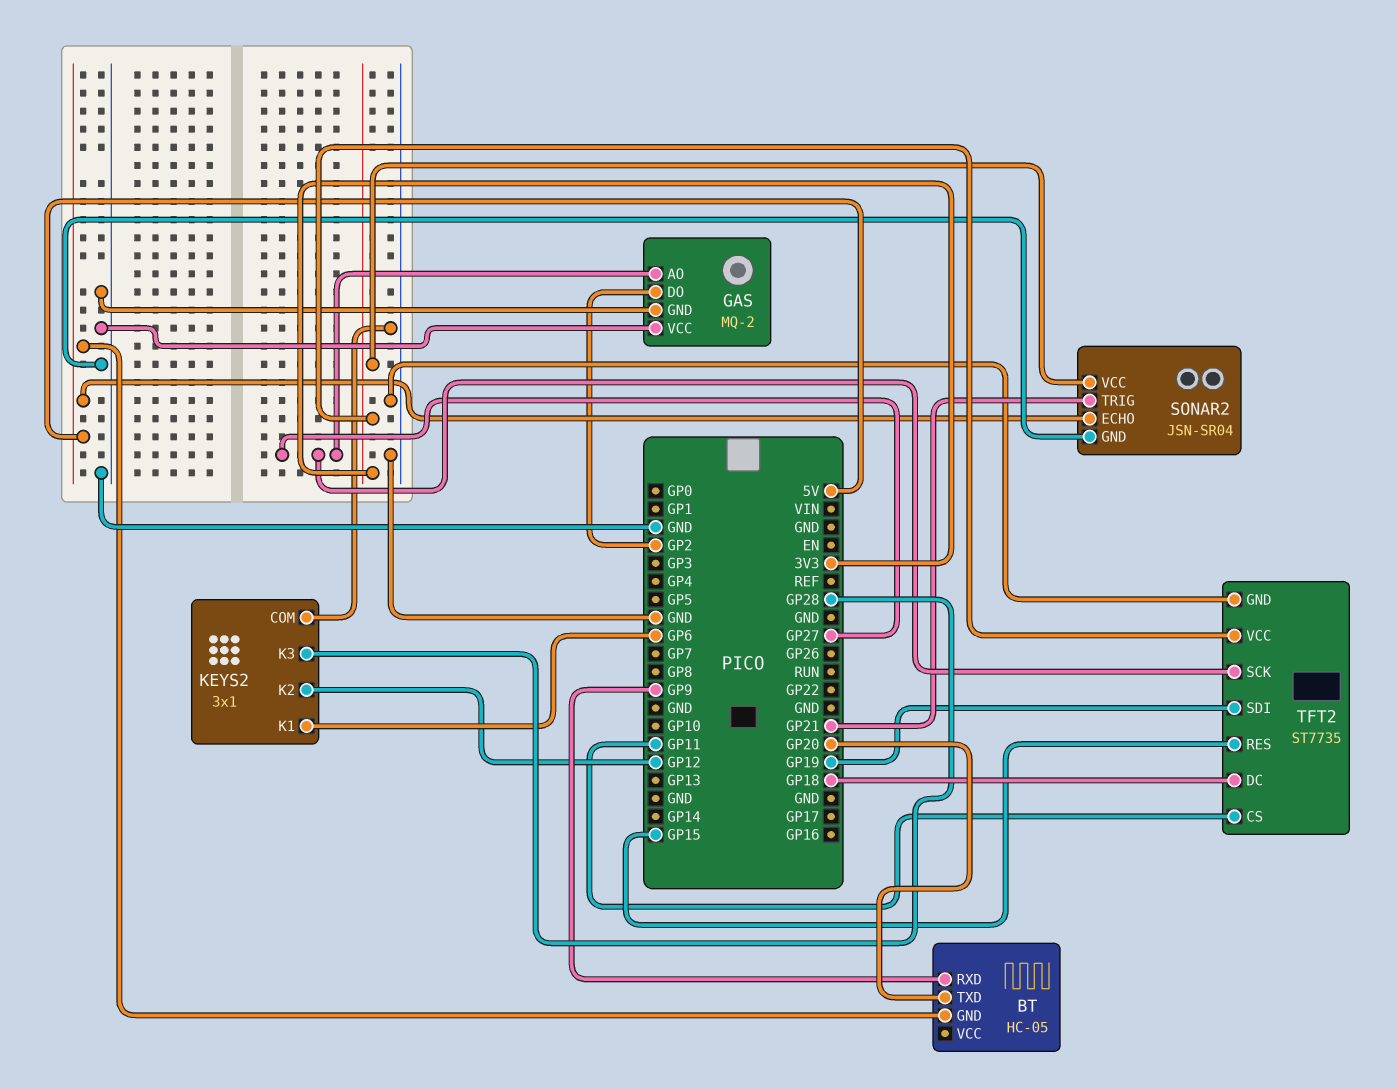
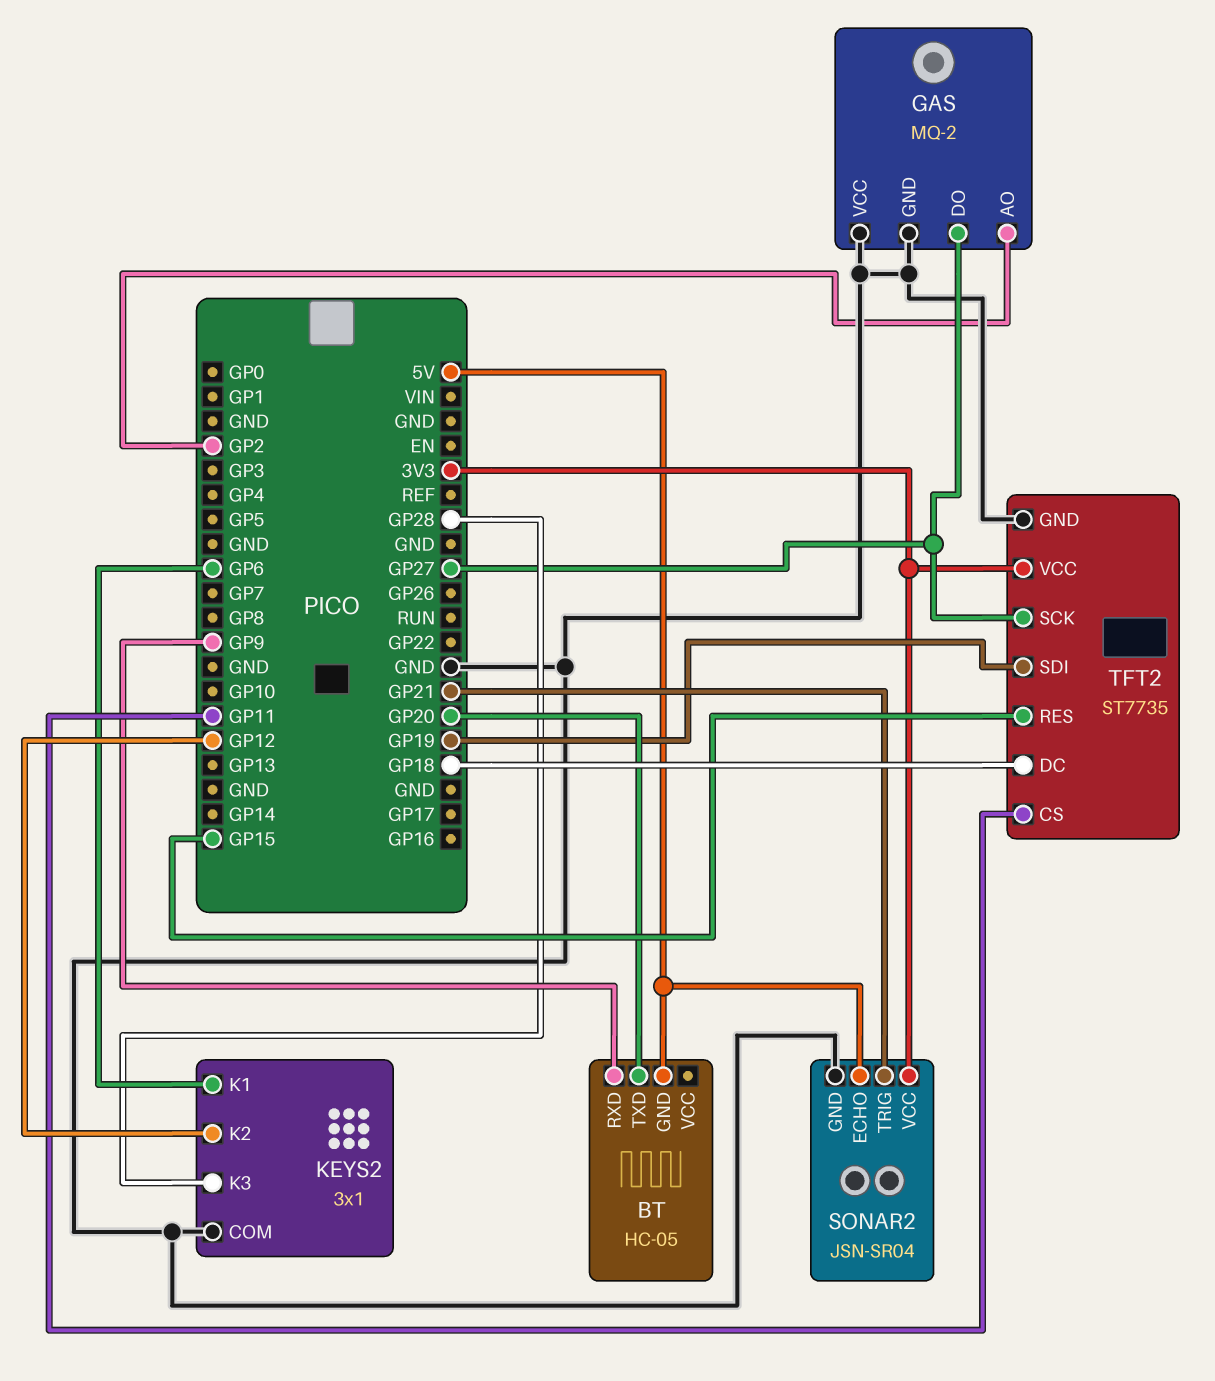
GAS pin AO: GP27 -> GP2
GAS pin DO: GP2 -> GP27

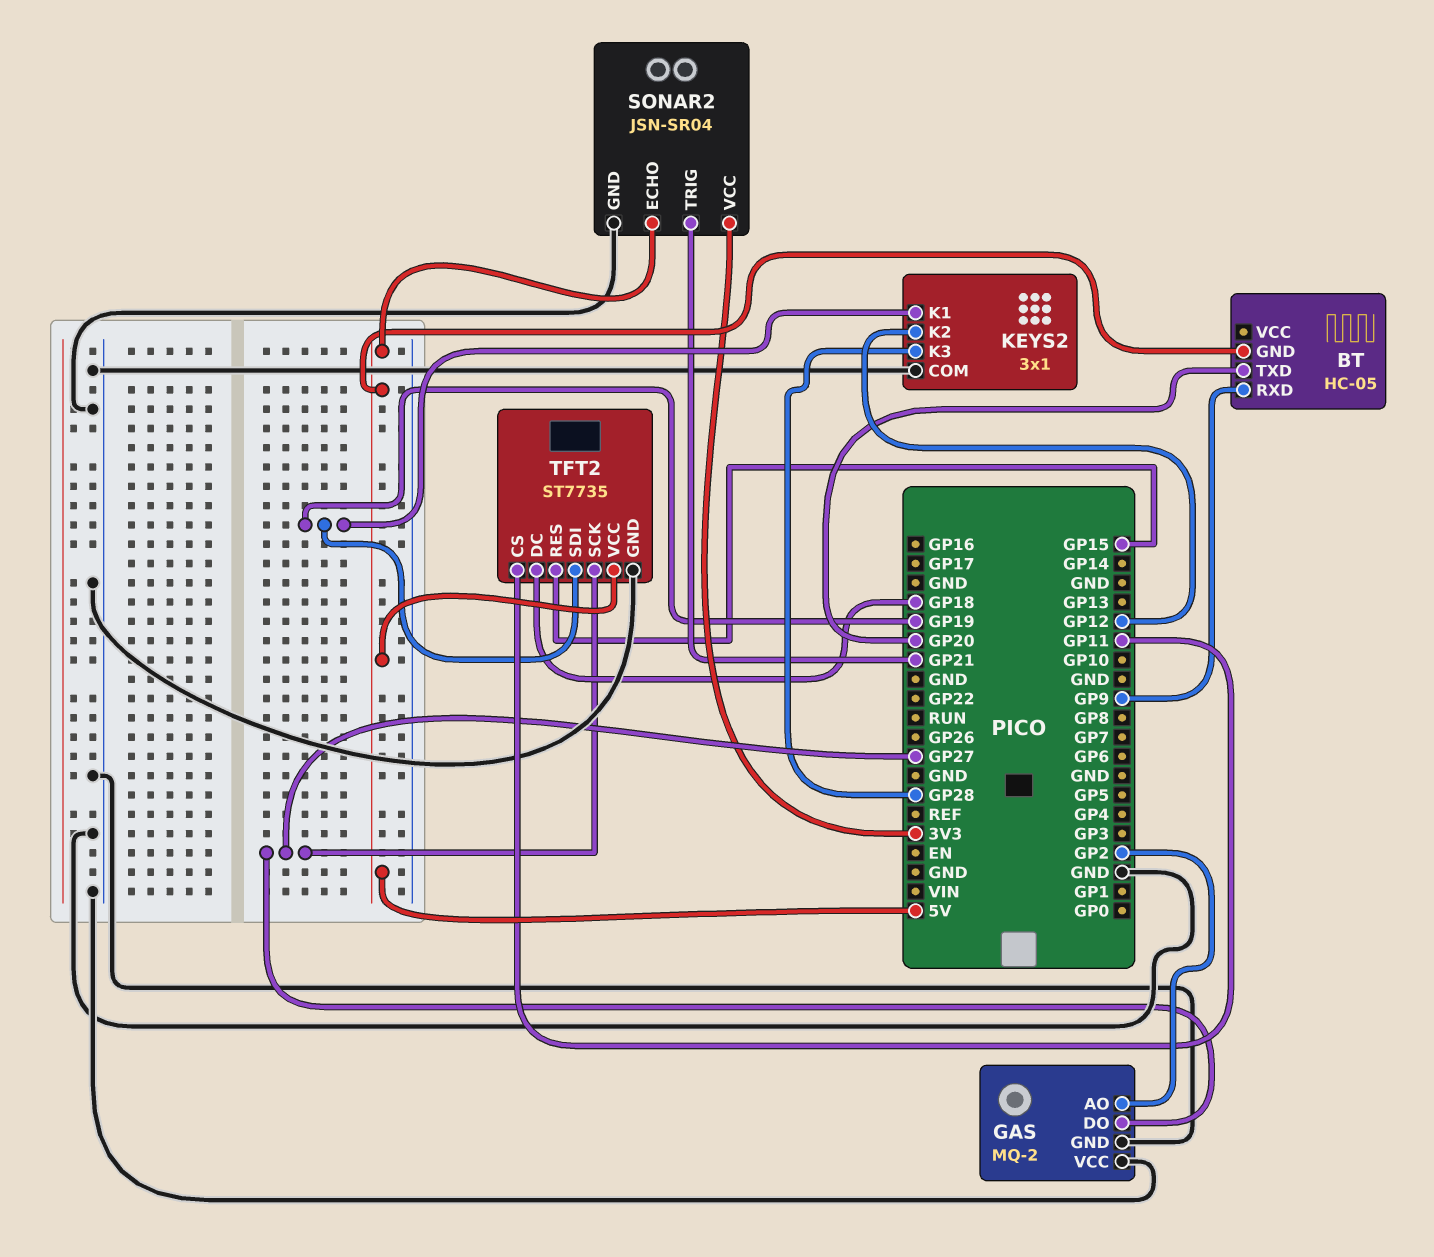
KEYS2 pin K1: GP6 -> GP19
TFT2 pin VCC: 3V3 -> 5V

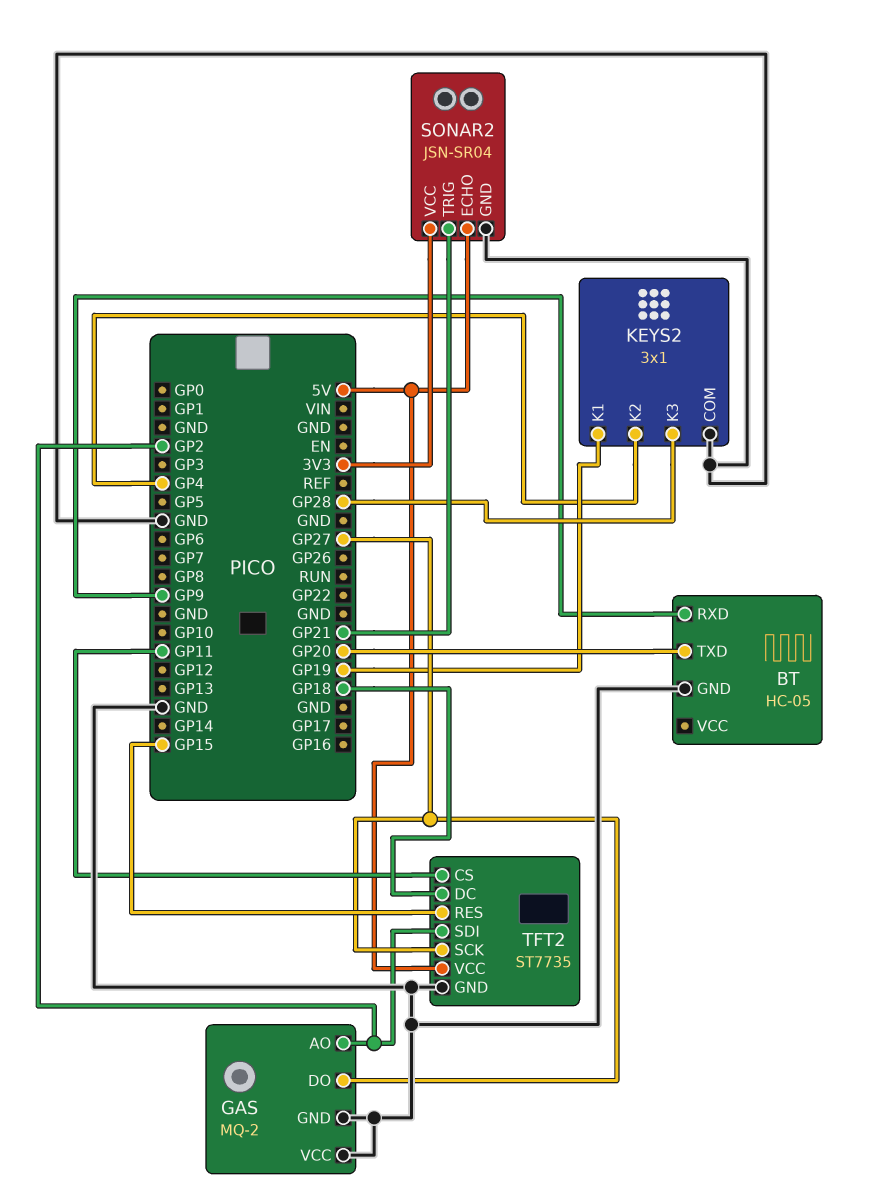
BT pin GND: 5V -> GND
KEYS2 pin K2: GP12 -> GP4
TFT2 pin SDI: GP19 -> GP2

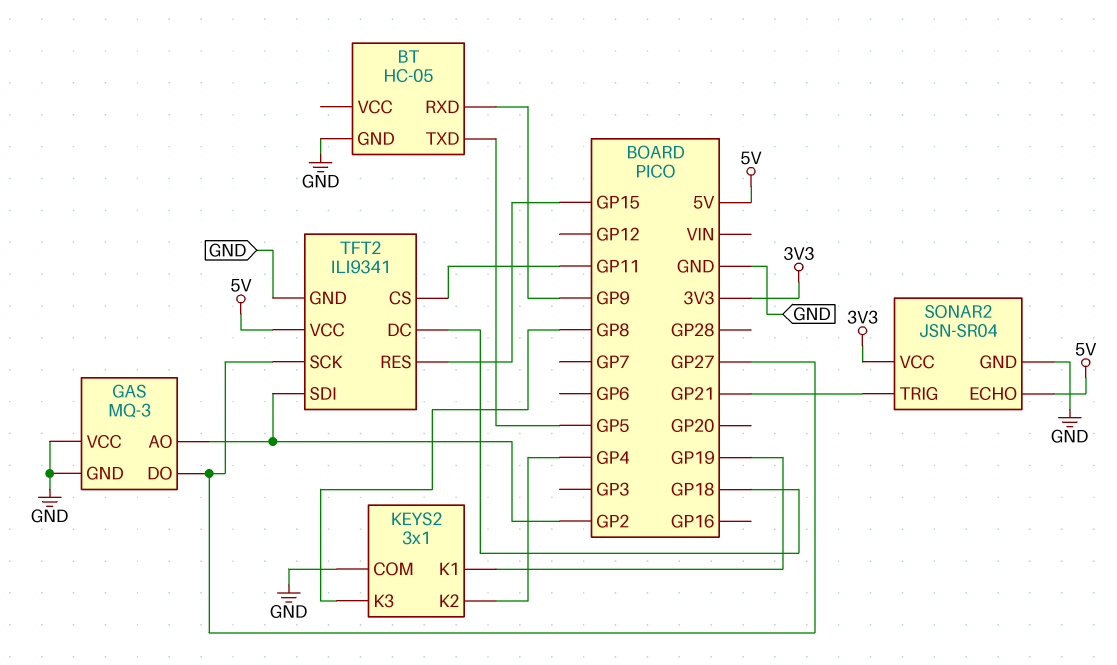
BT pin TXD: GP20 -> GP5
GAS: MQ-2 -> MQ-3
KEYS2 pin K3: GP28 -> GP8
TFT2: ST7735 -> ILI9341

